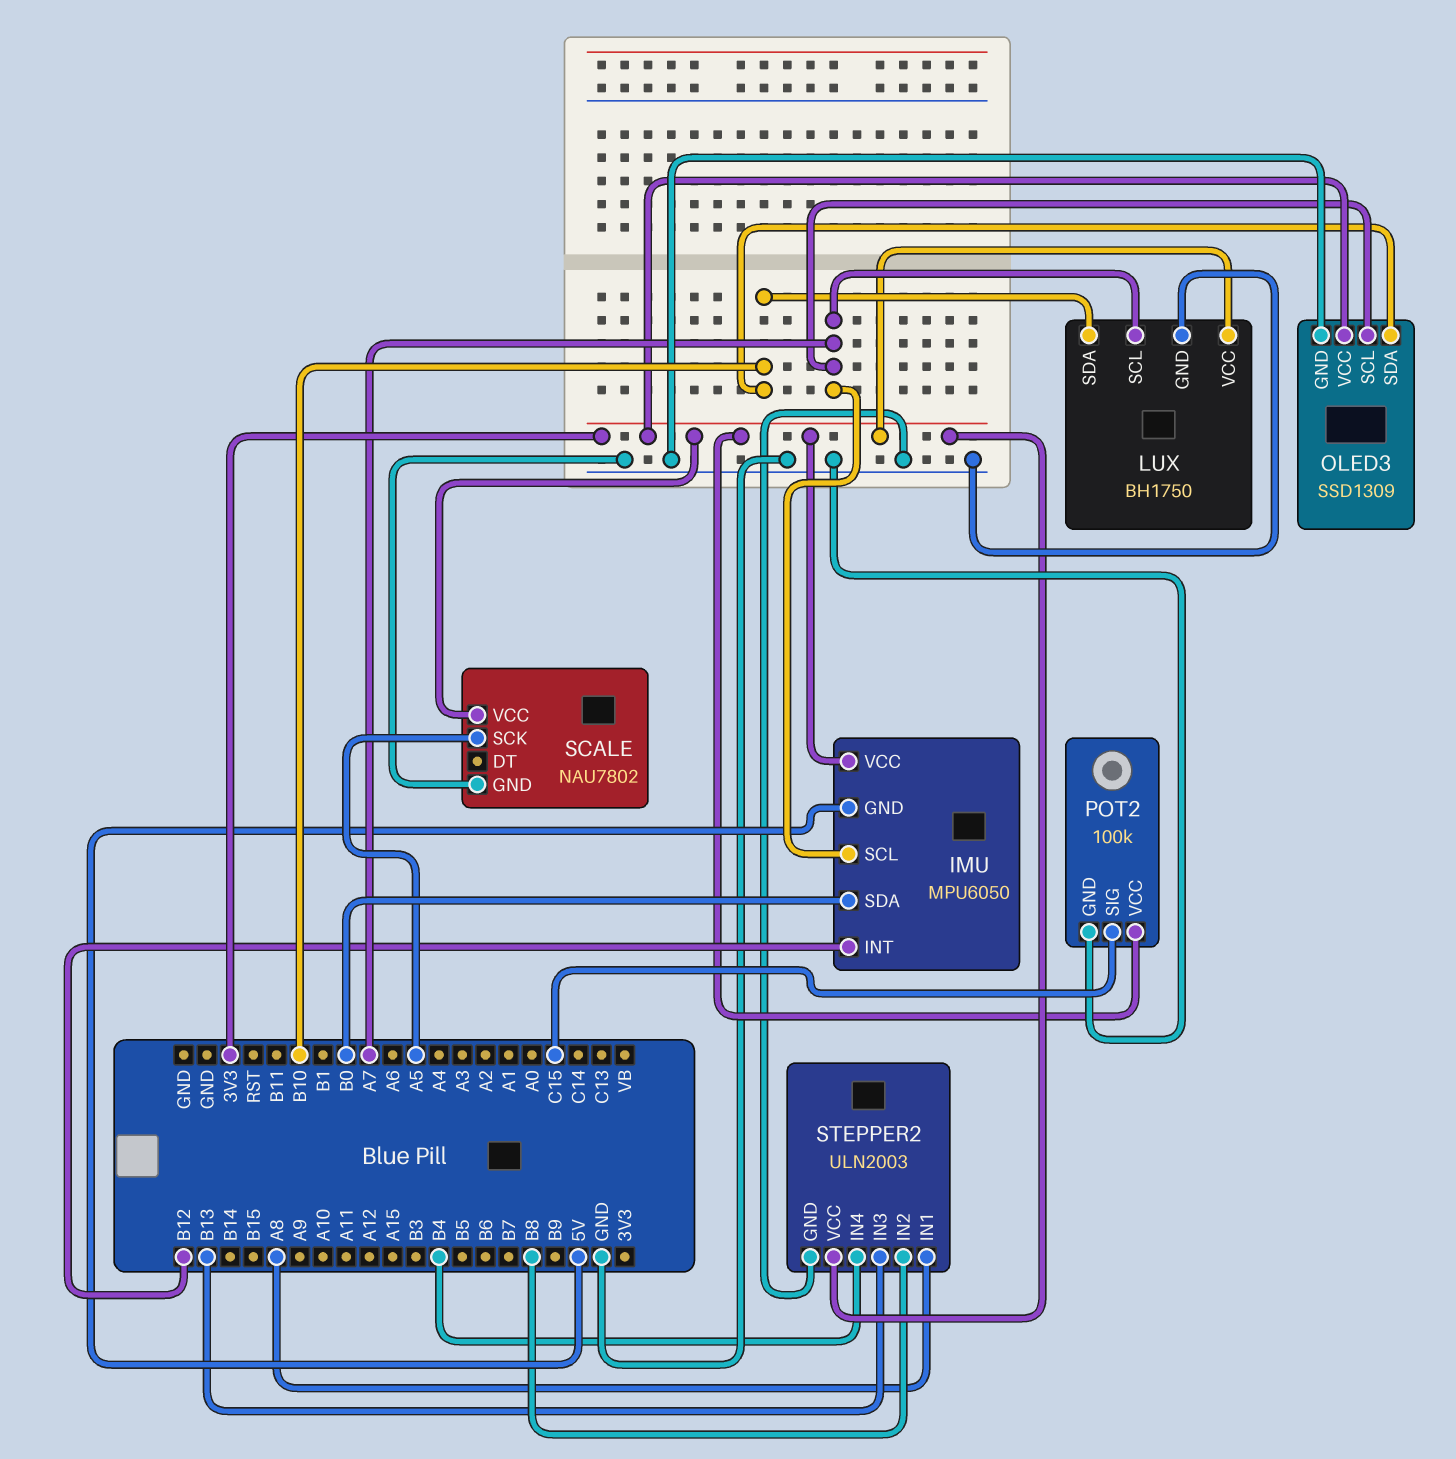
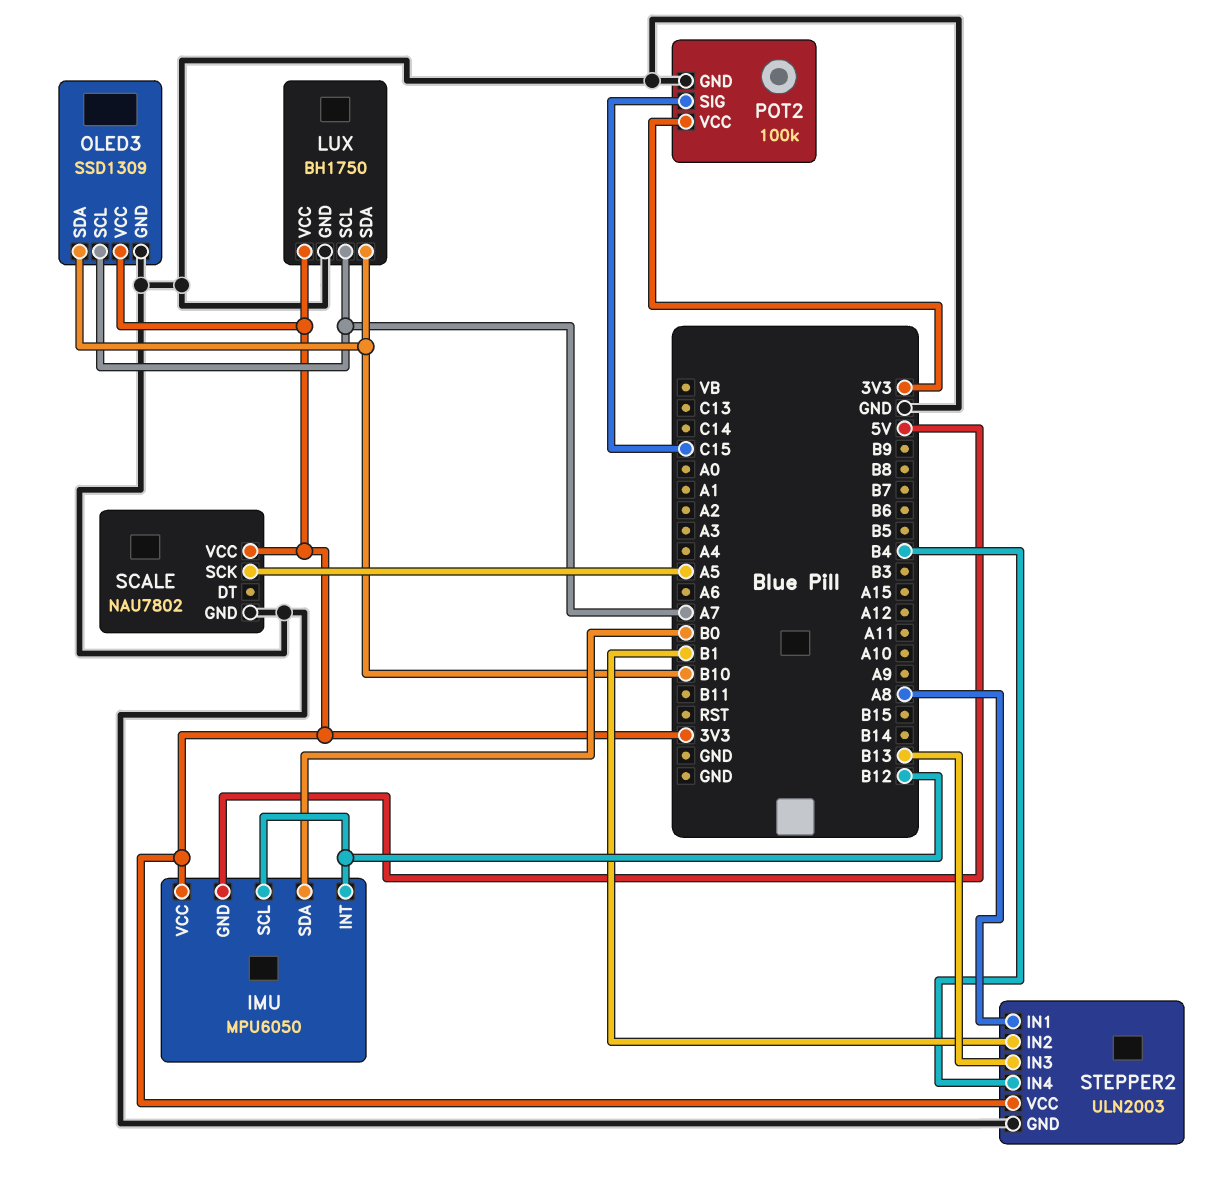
IMU pin SCL: A7 -> B12
STEPPER2 pin IN2: B8 -> B1

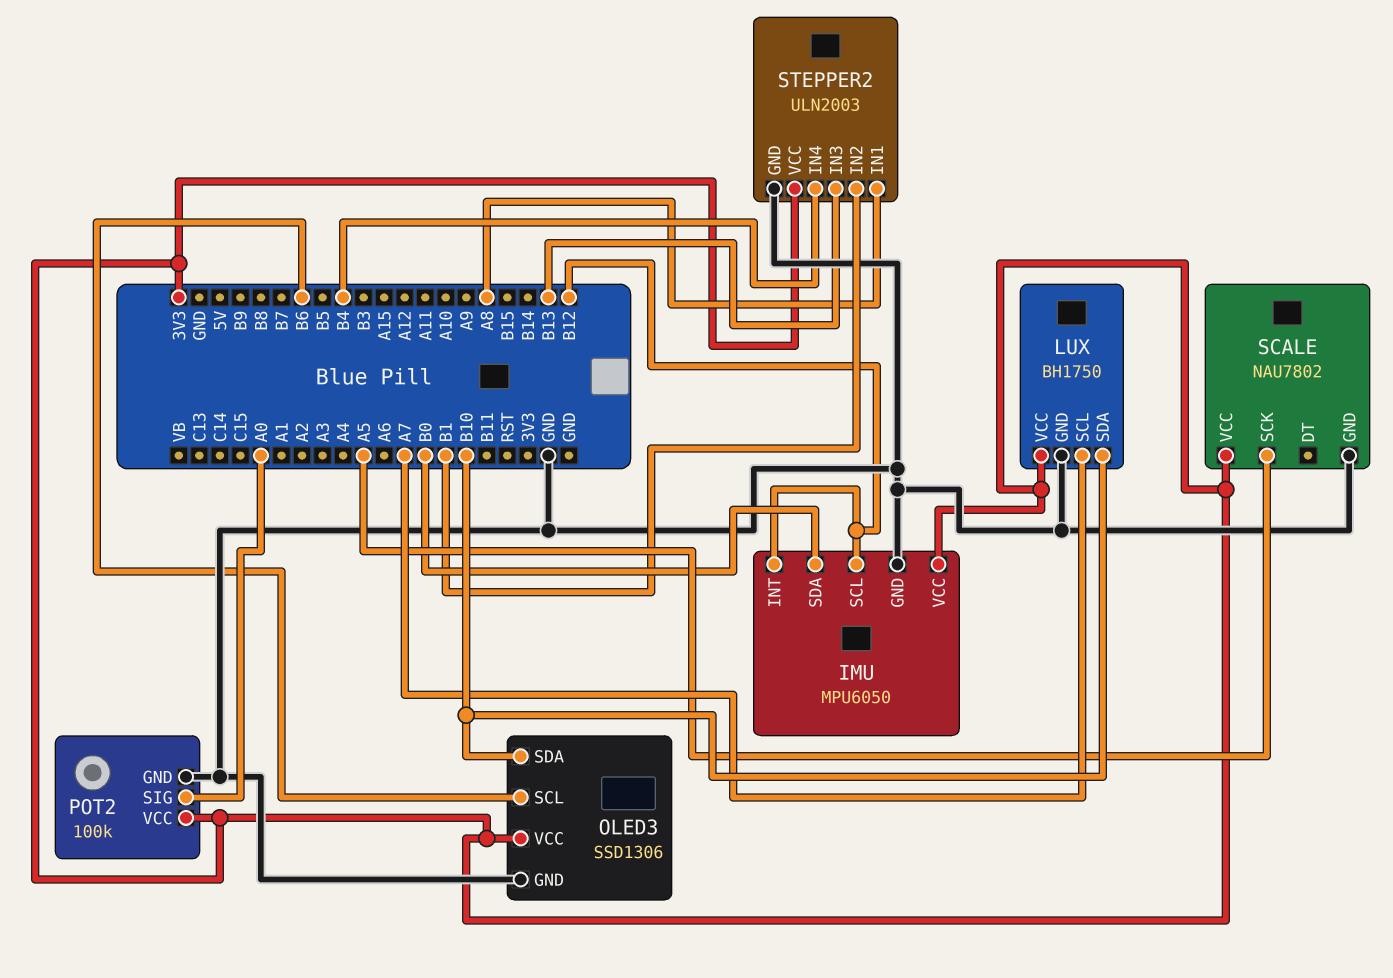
IMU pin GND: 5V -> GND
OLED3: SSD1309 -> SSD1306
OLED3 pin SCL: A7 -> B6
POT2 pin SIG: C15 -> A0

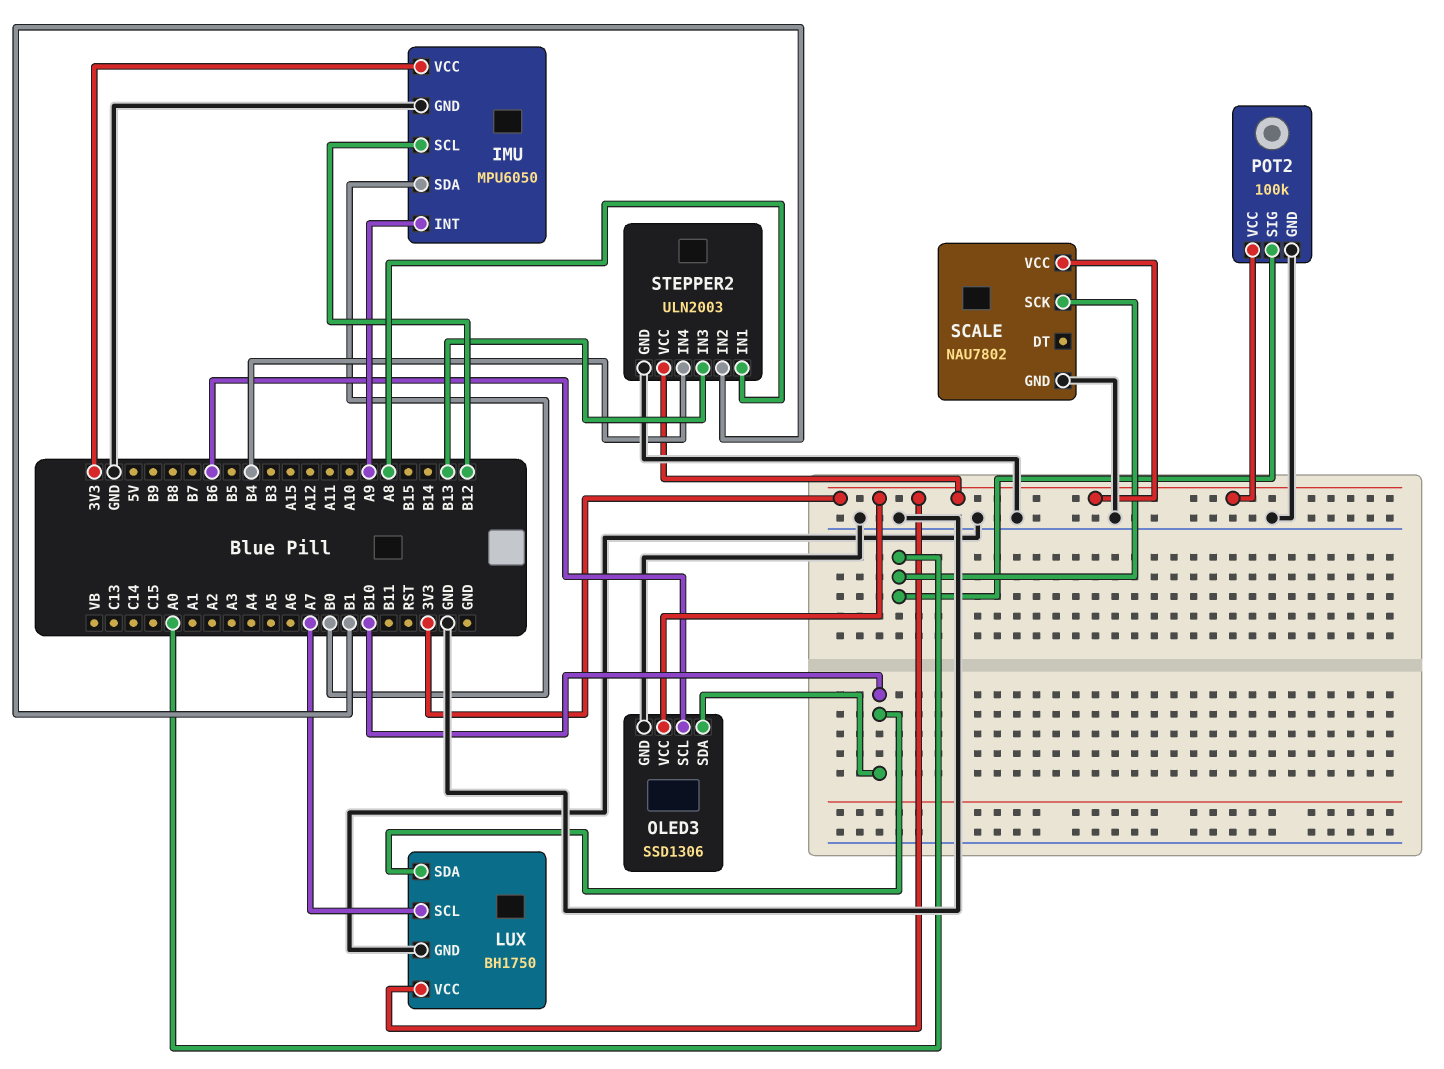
IMU pin INT: B12 -> A9
SCALE pin SCK: A5 -> A0

